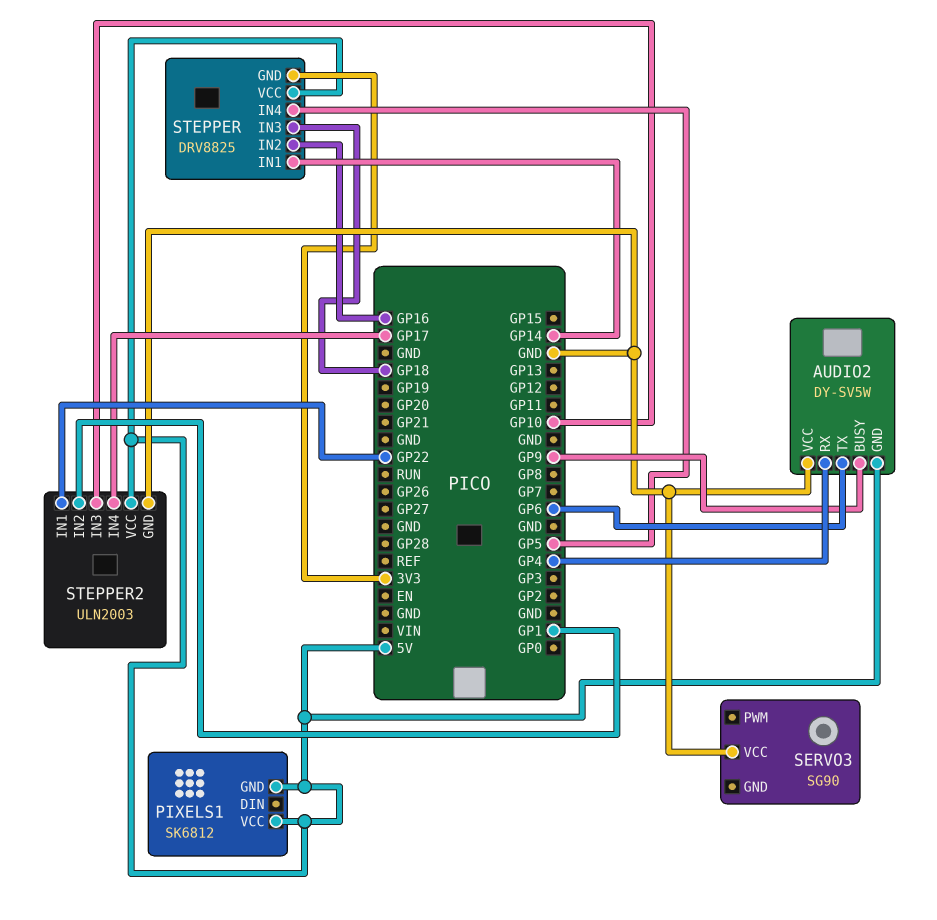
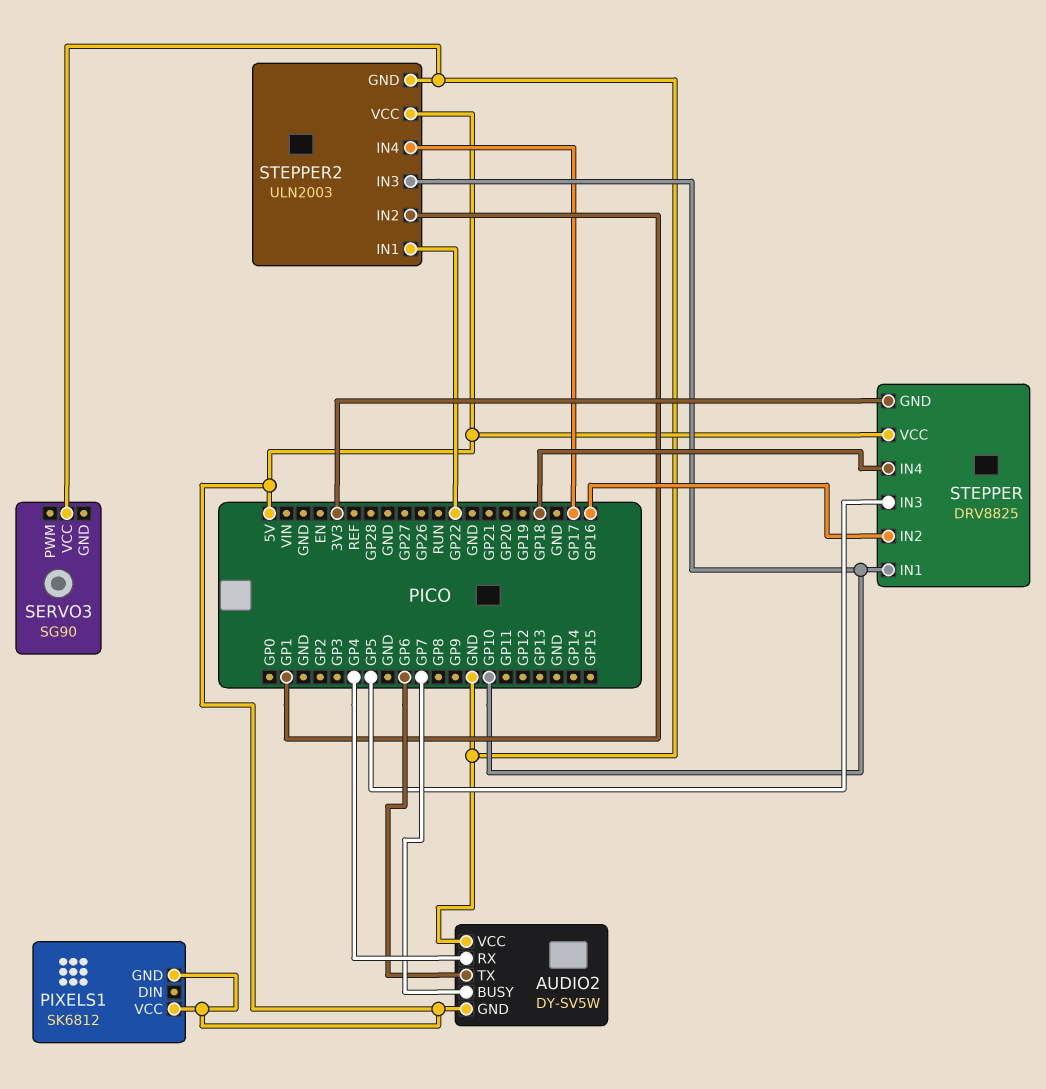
AUDIO2 pin BUSY: GP9 -> GP7
STEPPER pin IN1: GP14 -> GP10
STEPPER pin IN3: GP18 -> GP5
STEPPER pin IN4: GP5 -> GP18

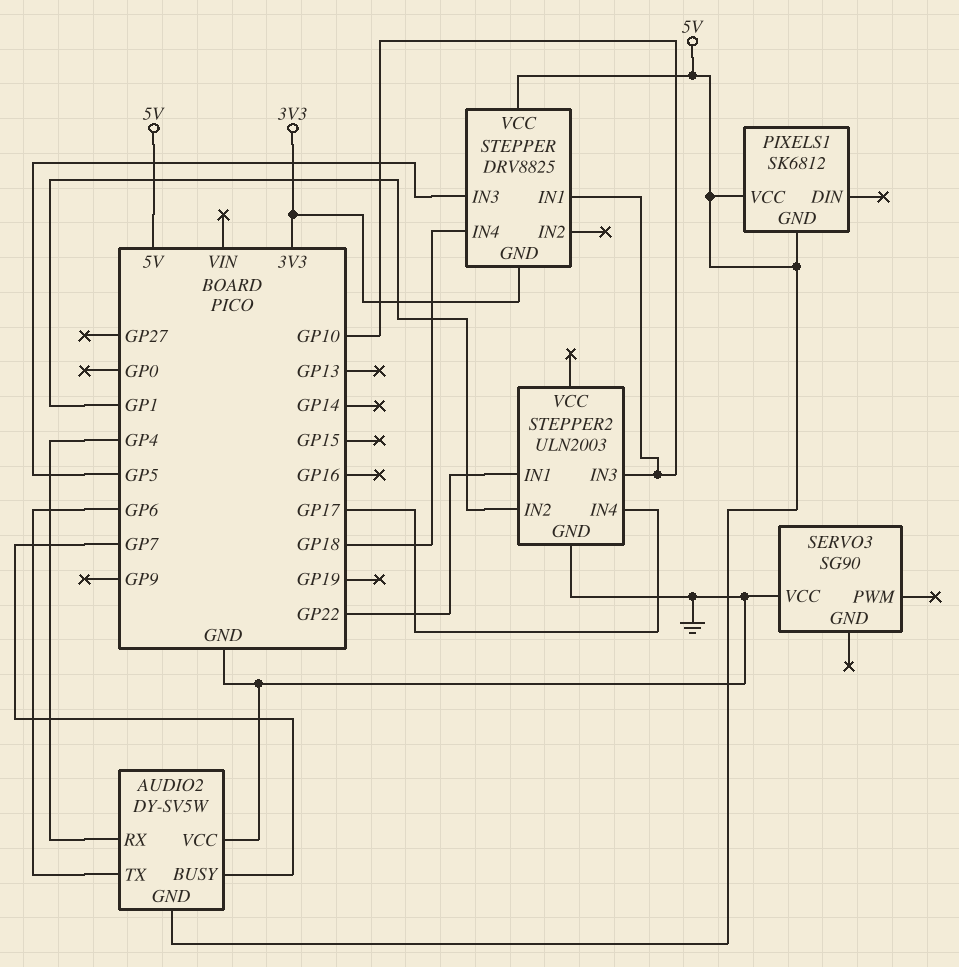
STEPPER pin IN2: GP16 -> none
STEPPER2 pin VCC: 5V -> none

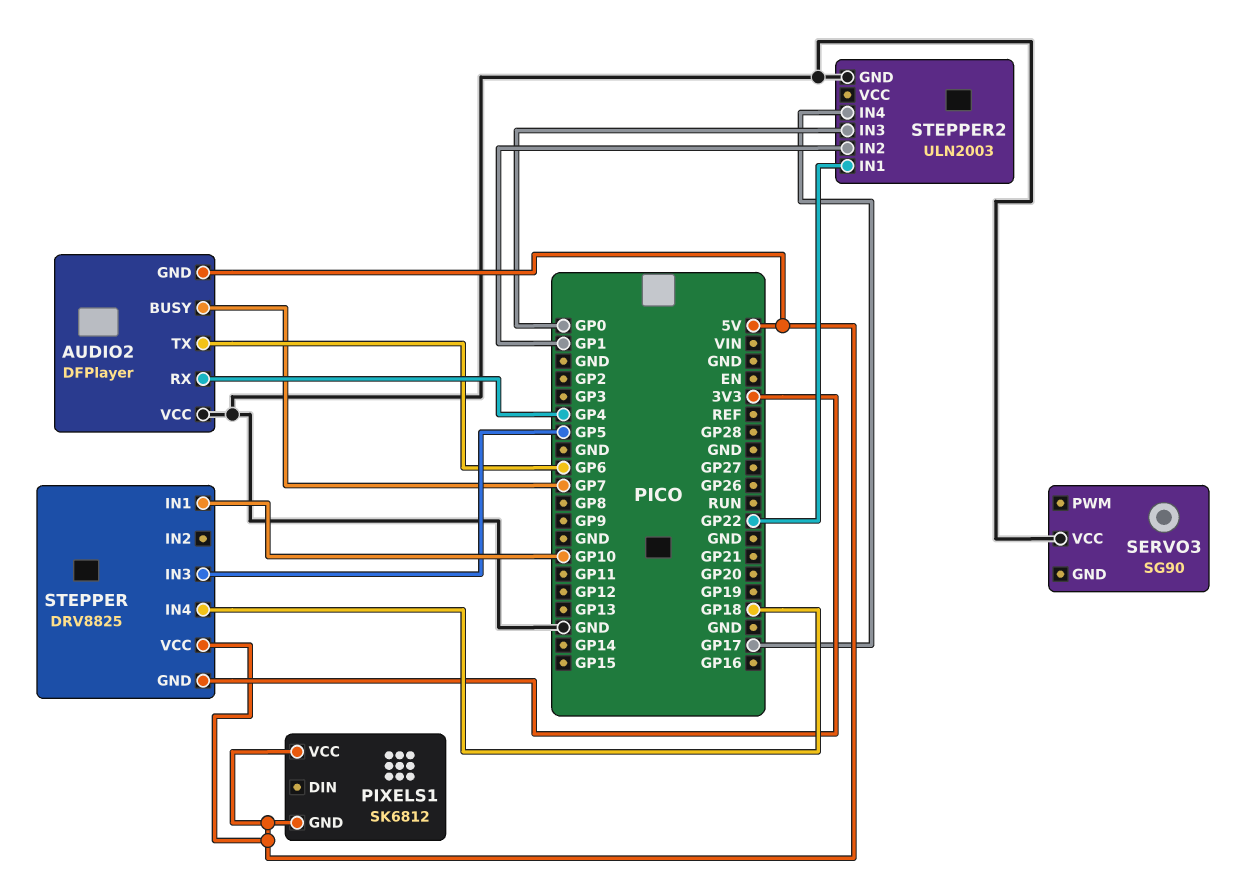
AUDIO2: DY-SV5W -> DFPlayer
STEPPER2 pin IN3: GP10 -> GP0

